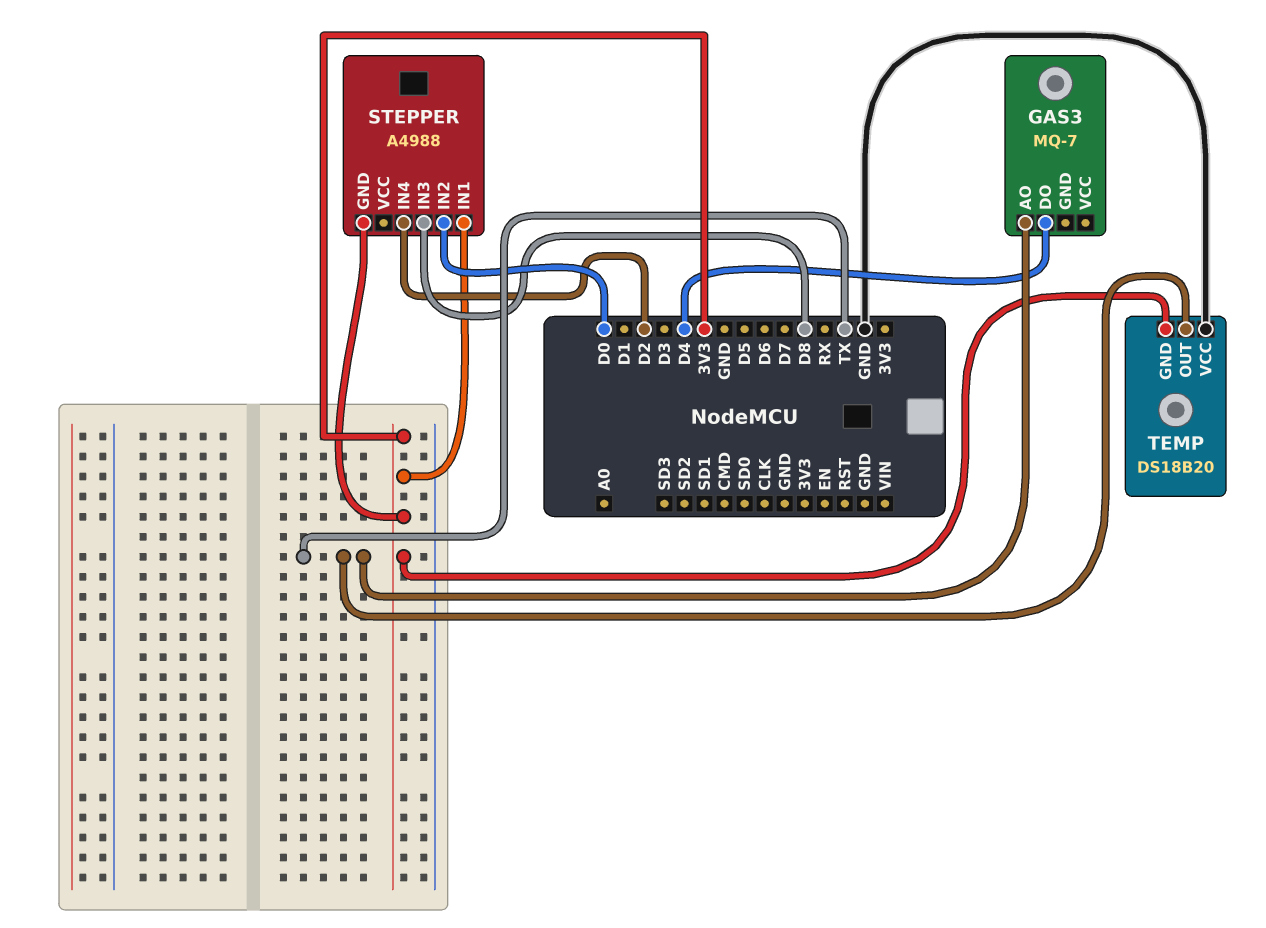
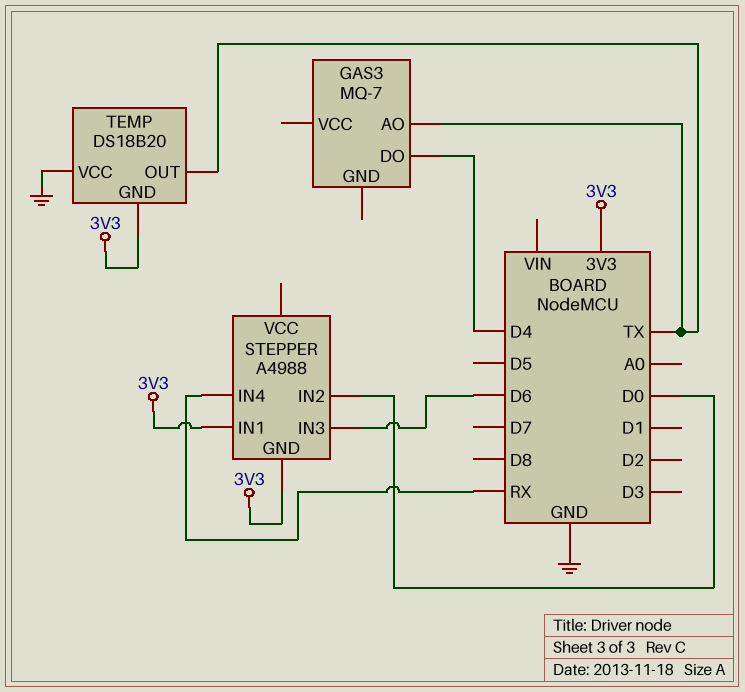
STEPPER pin IN3: D8 -> D6
STEPPER pin IN4: D2 -> RX

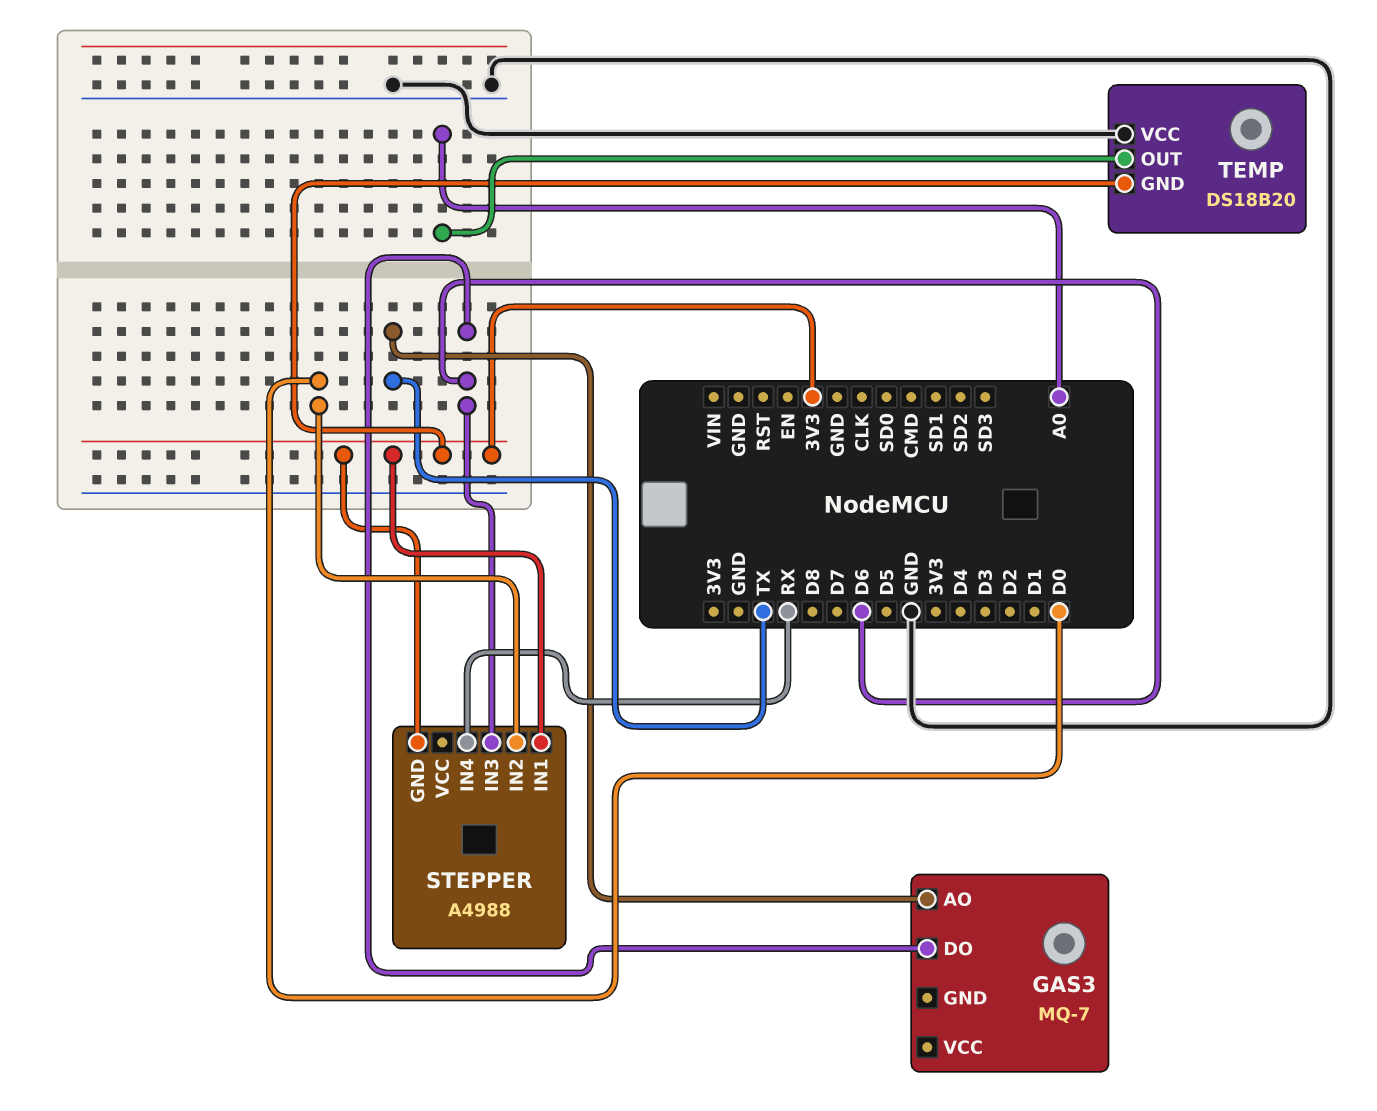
GAS3 pin DO: D4 -> D6
TEMP pin OUT: TX -> A0

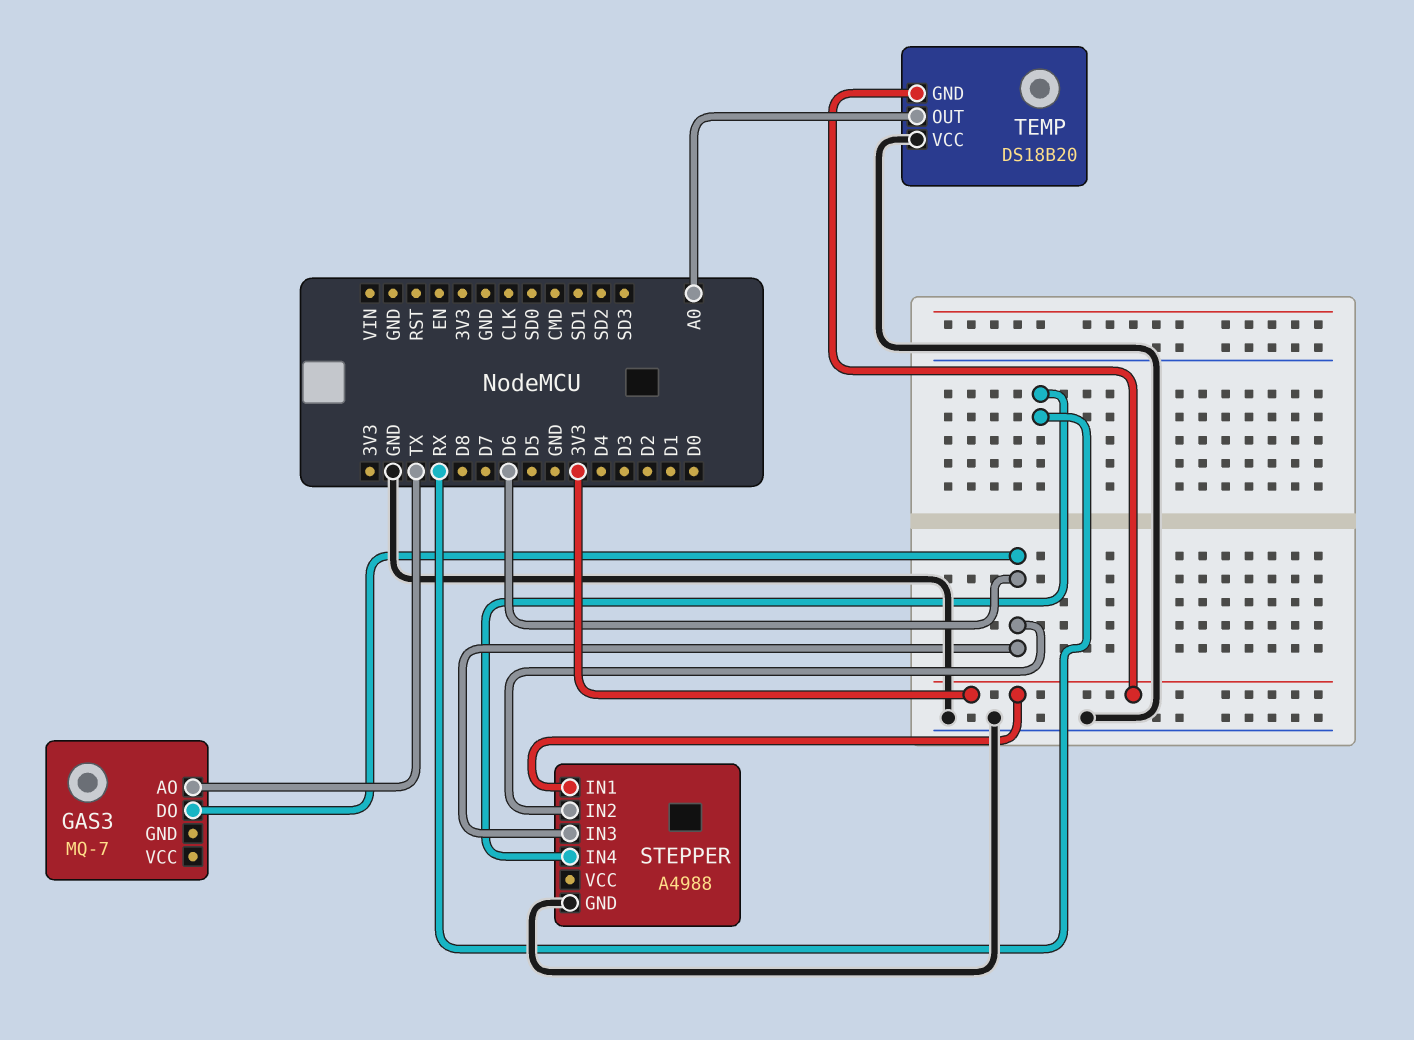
STEPPER pin GND: 3V3 -> GND
STEPPER pin IN2: D0 -> D6

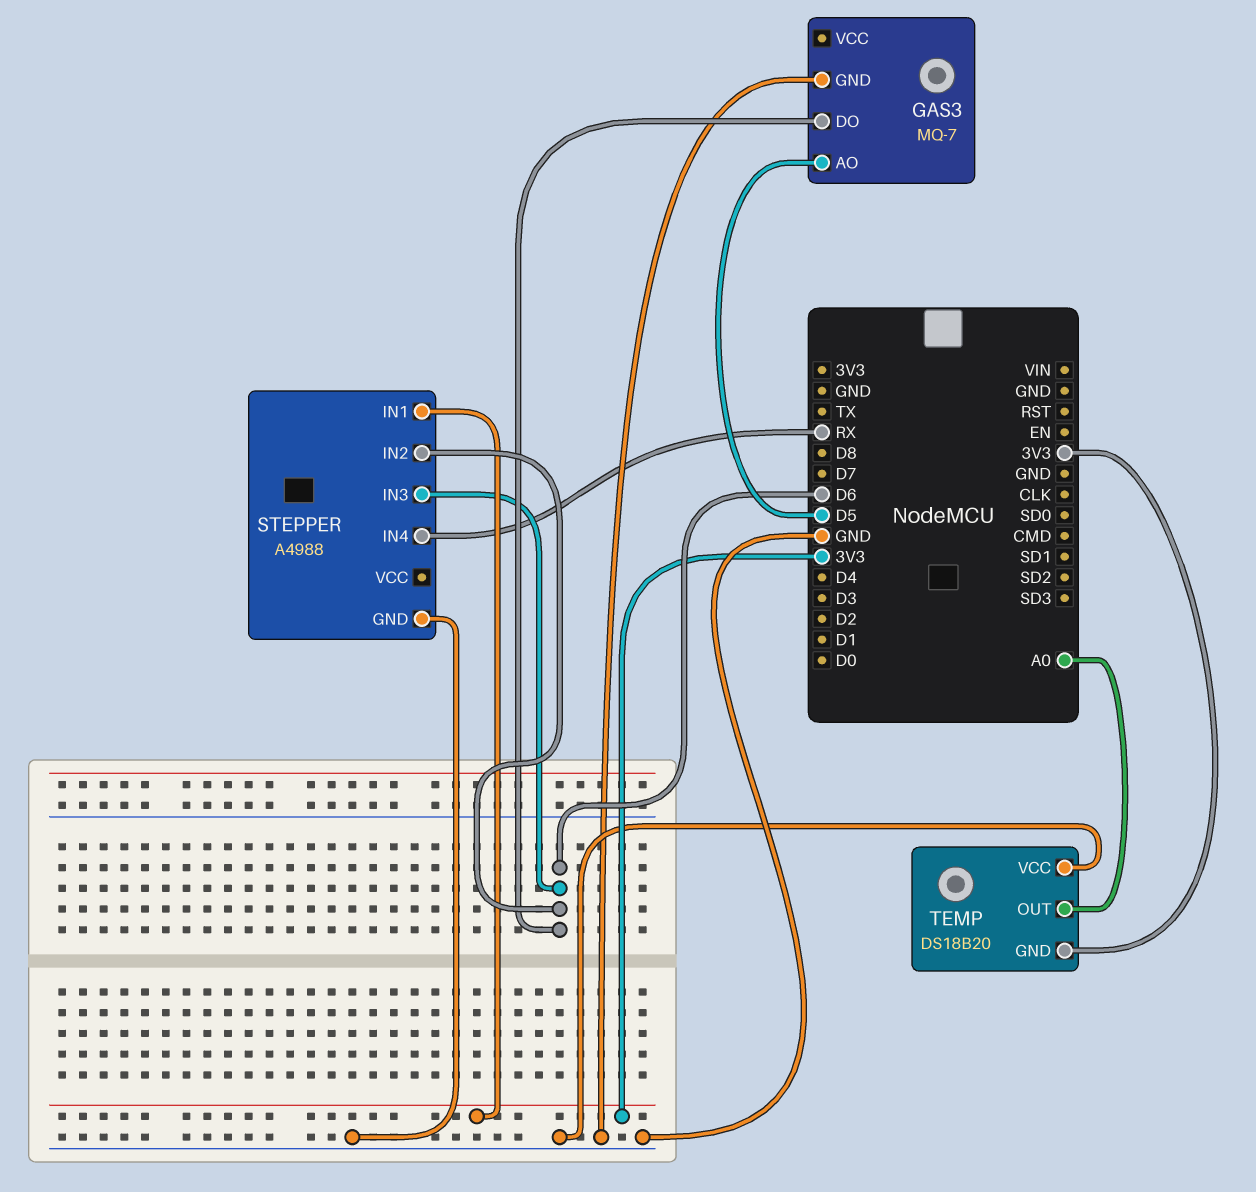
GAS3 pin AO: TX -> D5
GAS3 pin GND: none -> GND

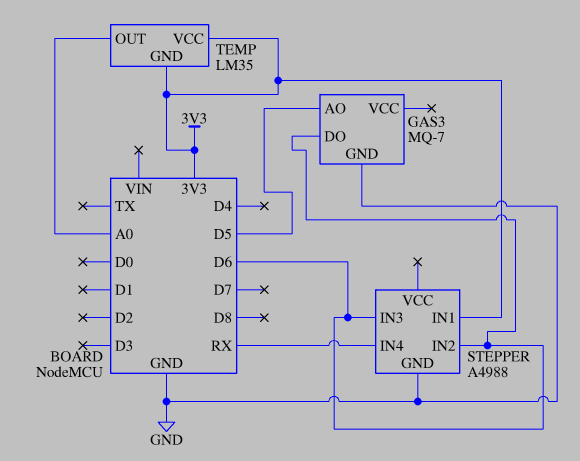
TEMP: DS18B20 -> LM35
TEMP pin VCC: GND -> 3V3

